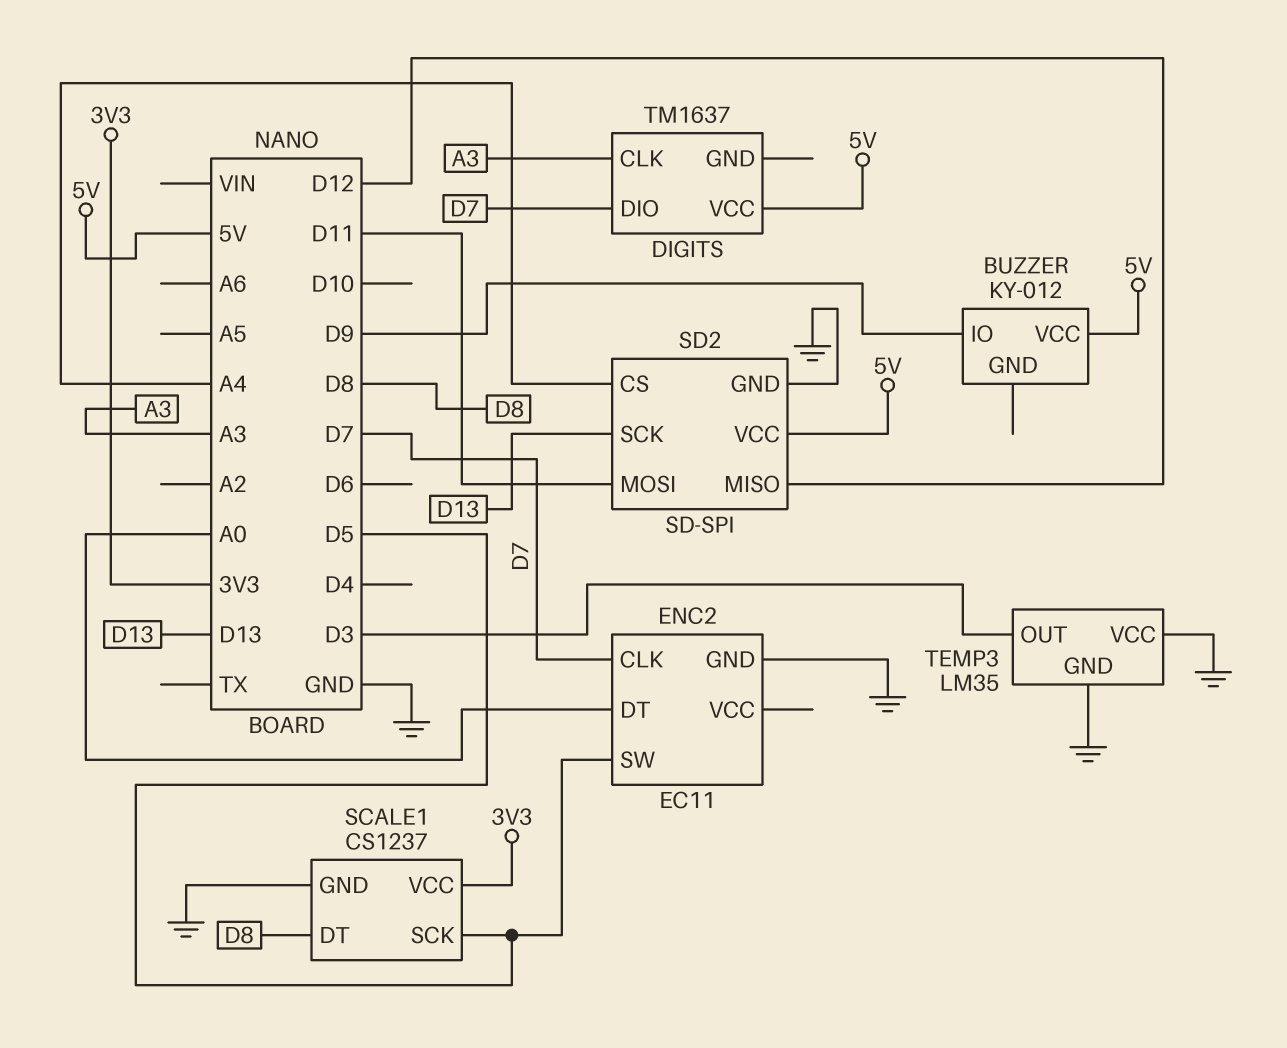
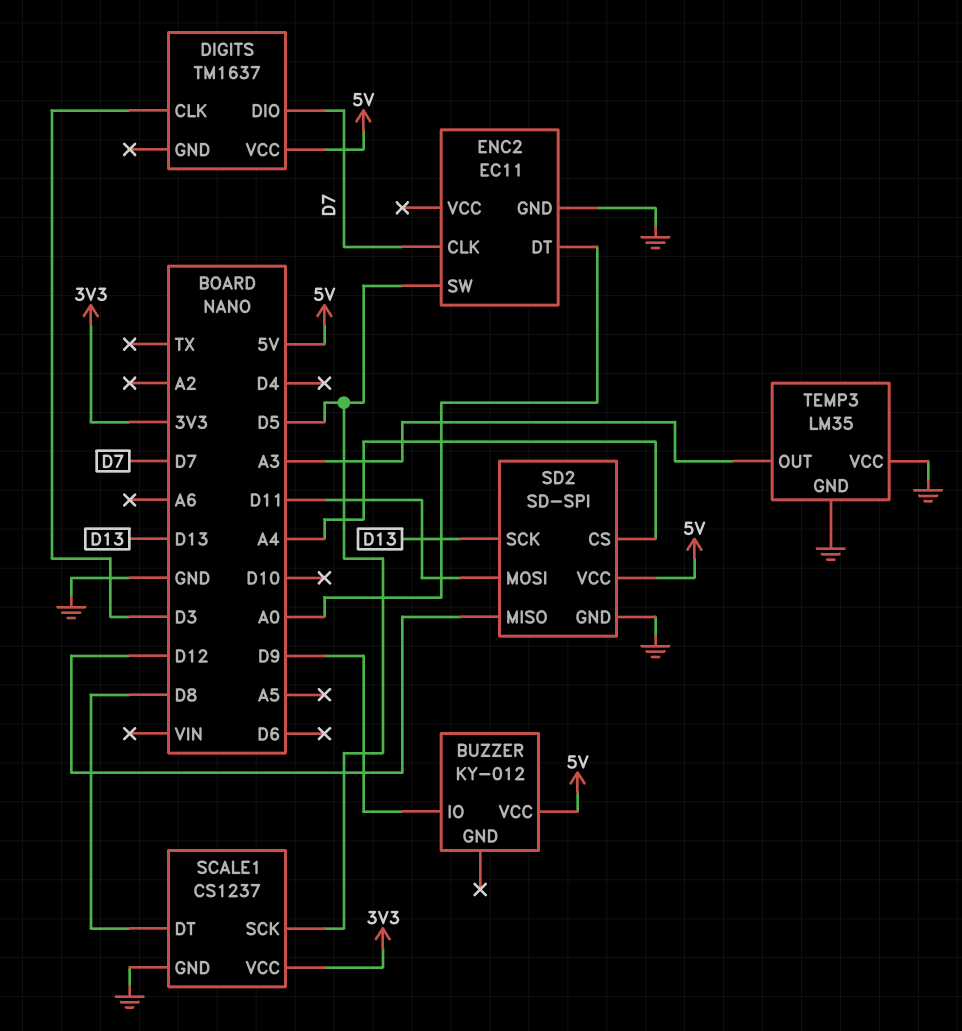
DIGITS pin CLK: A3 -> D3
TEMP3 pin OUT: D3 -> A3

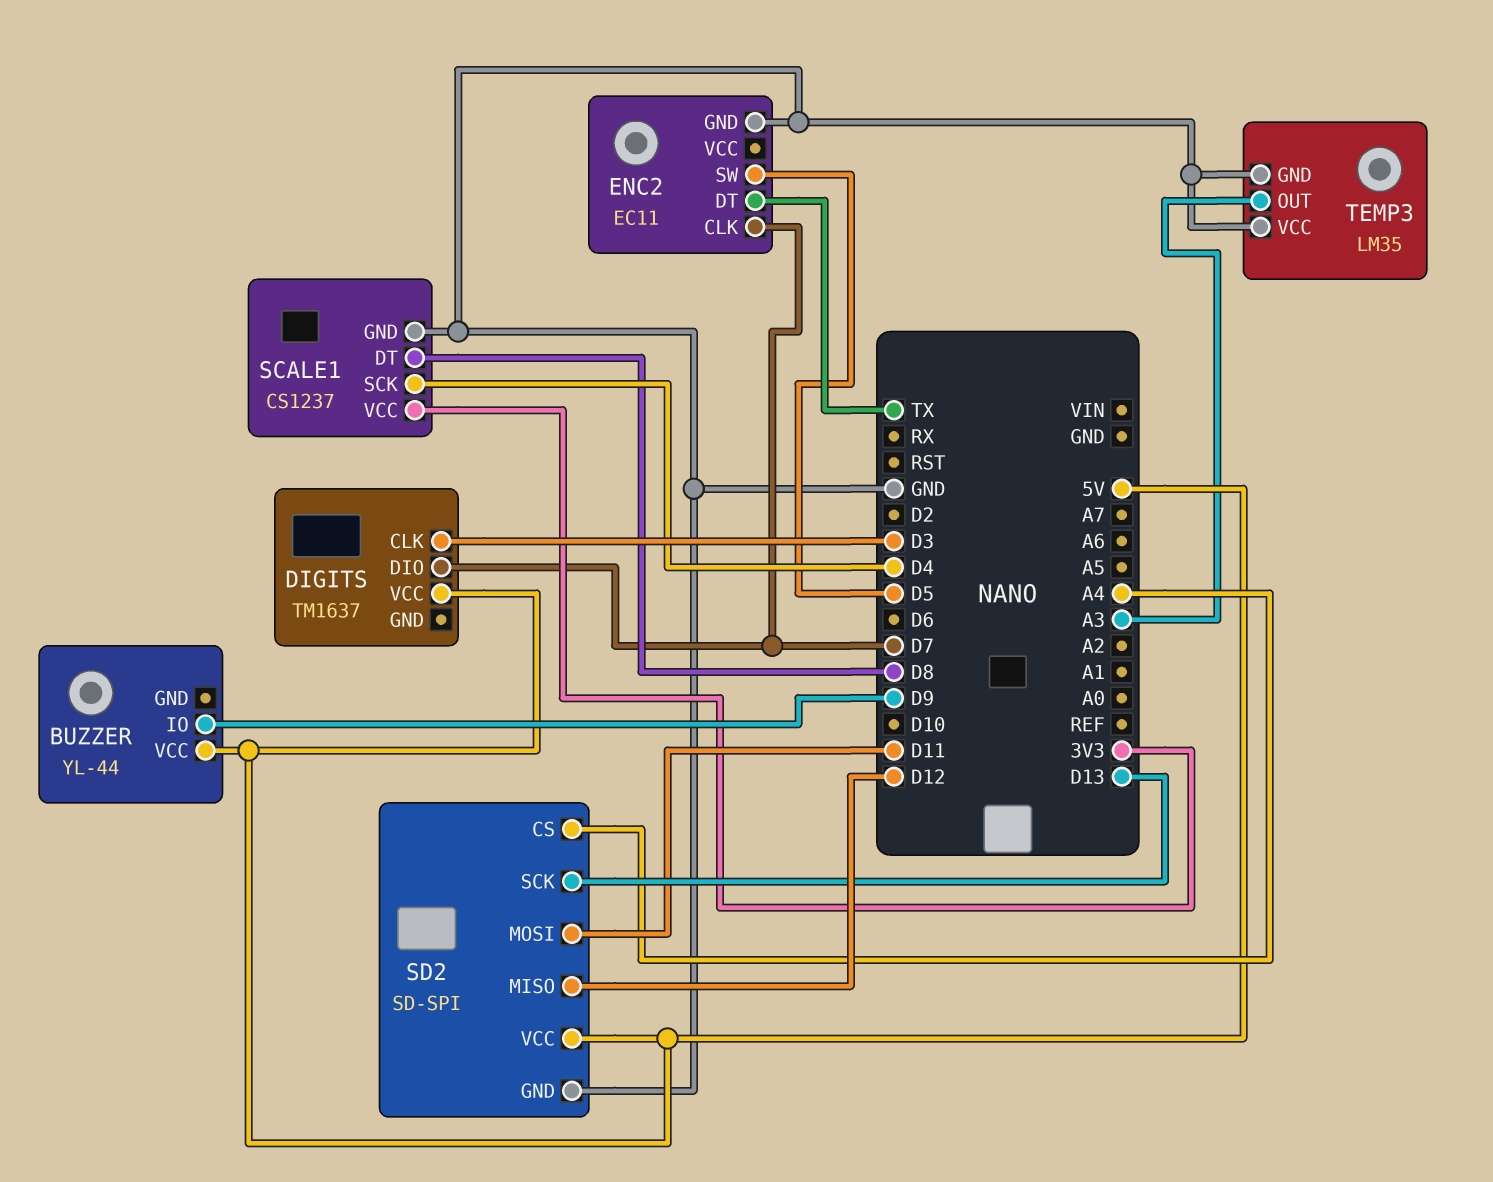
BUZZER: KY-012 -> YL-44
ENC2 pin DT: A0 -> TX
SCALE1 pin SCK: D5 -> D4

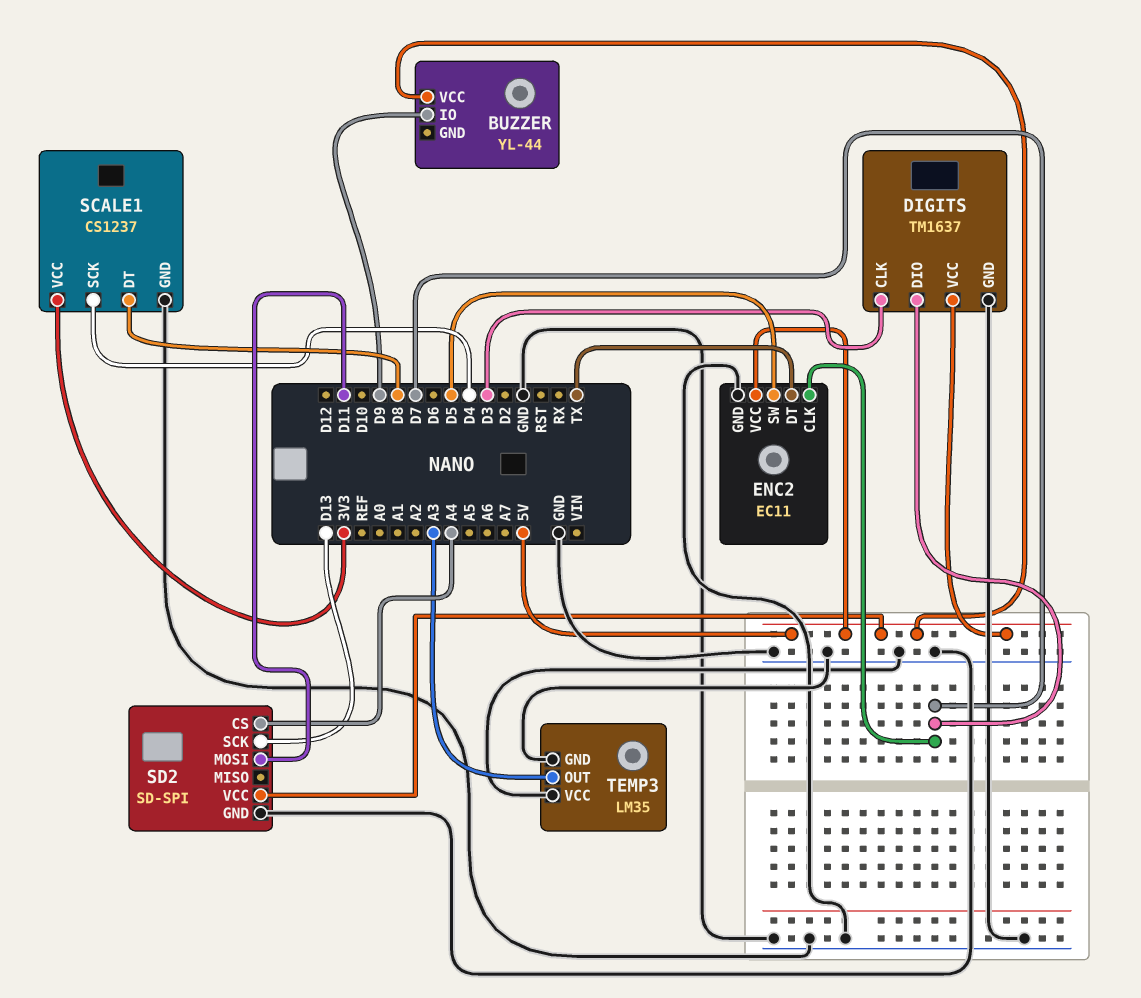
DIGITS pin GND: none -> GND
ENC2 pin VCC: none -> 5V
SD2 pin MISO: D12 -> none

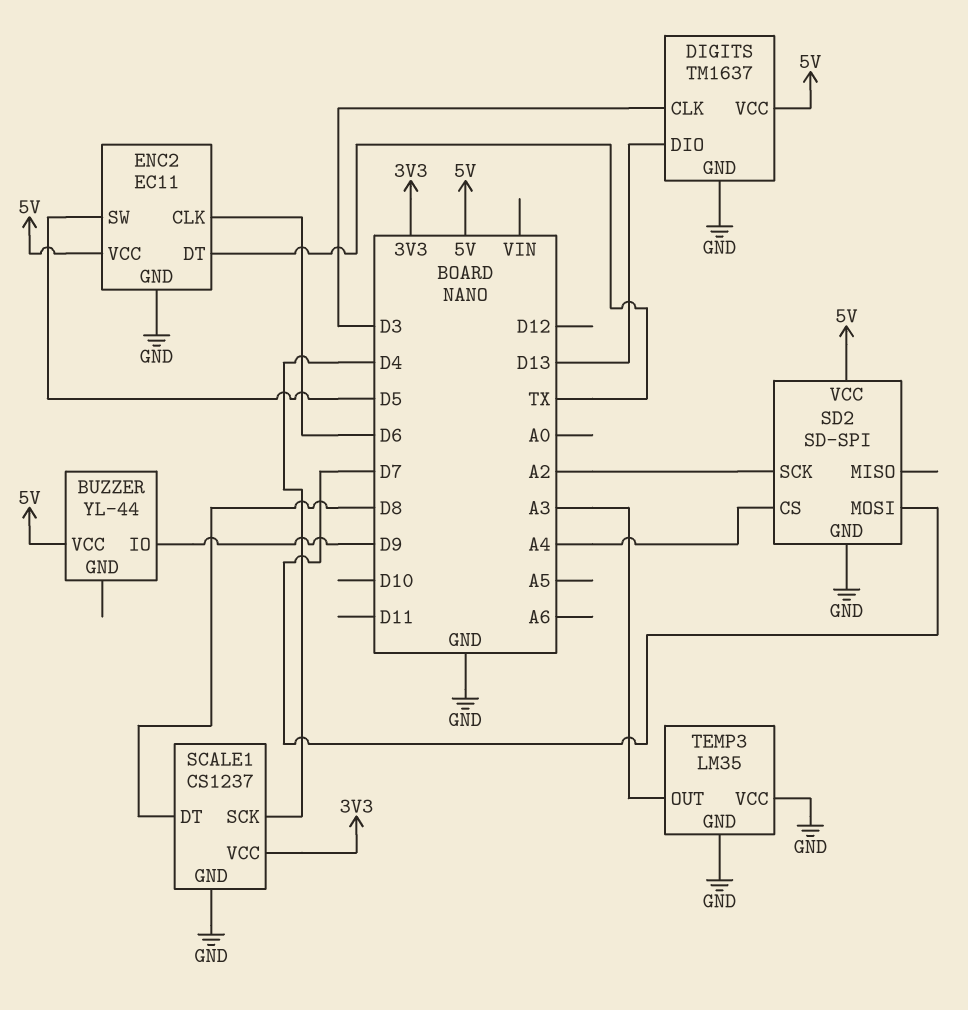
DIGITS pin DIO: D7 -> D13
ENC2 pin CLK: D7 -> D6
SD2 pin MOSI: D11 -> D7
SD2 pin SCK: D13 -> A2

